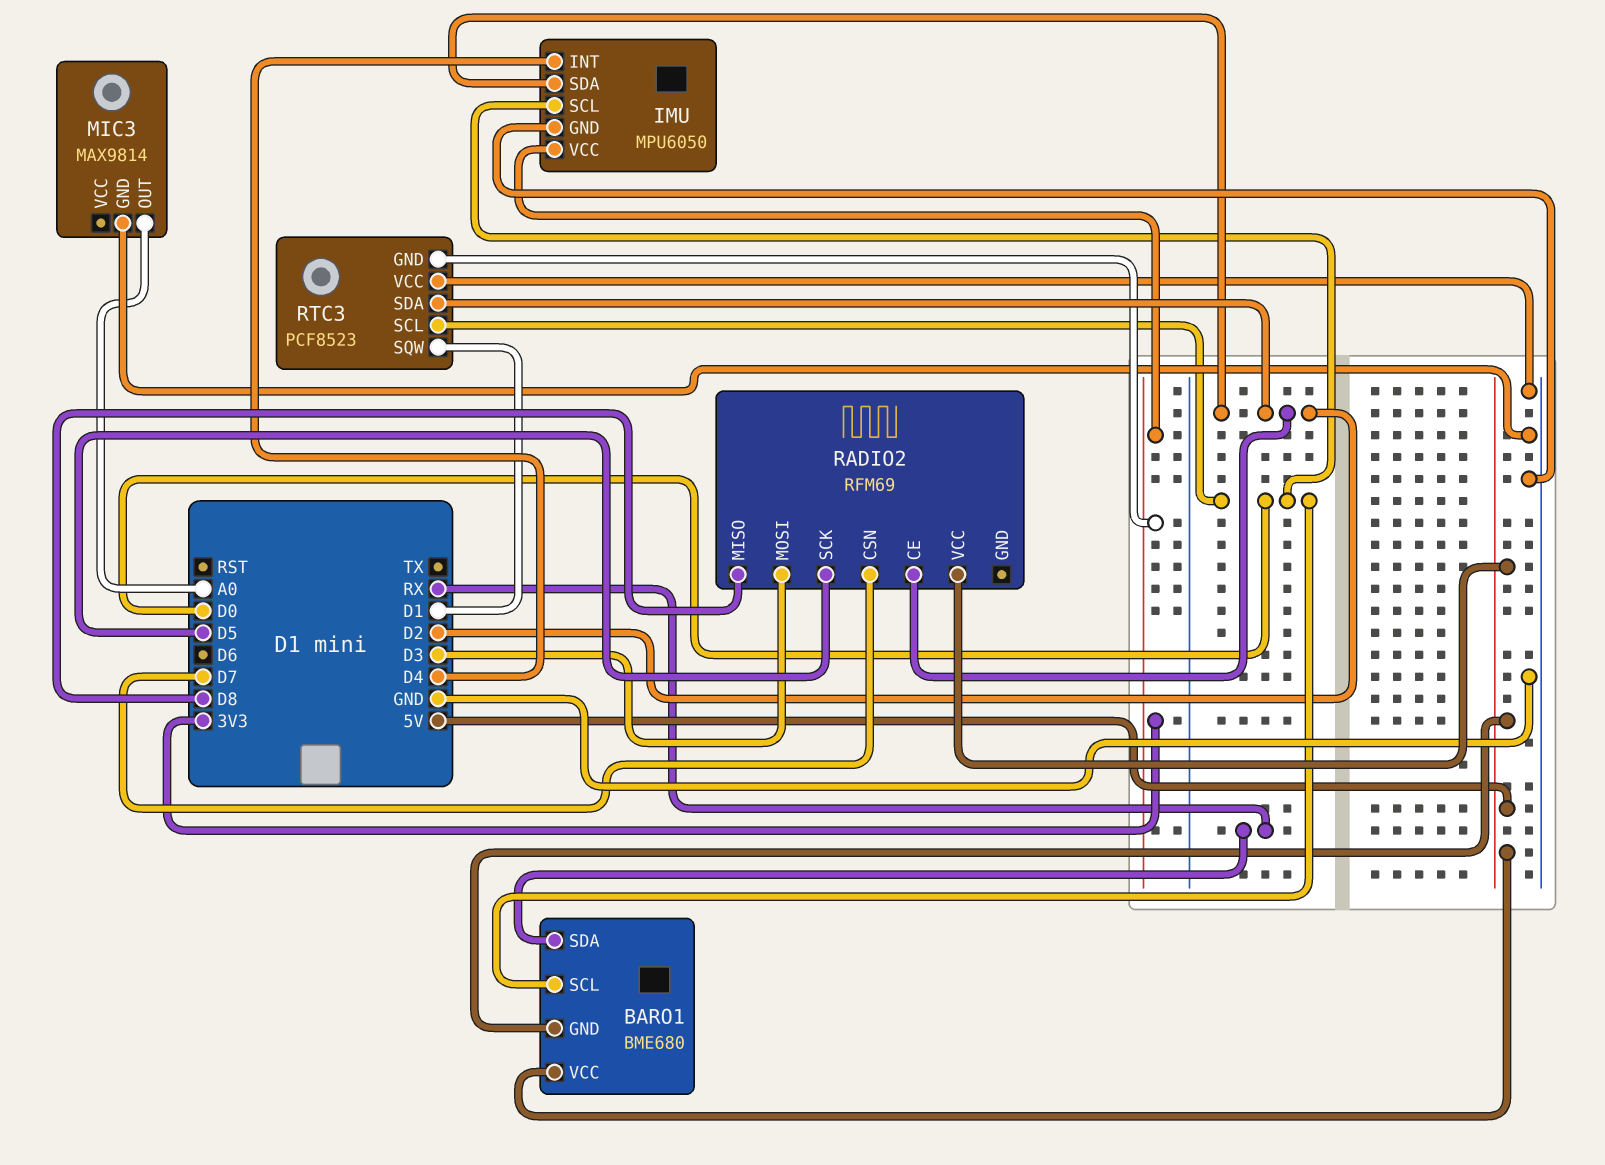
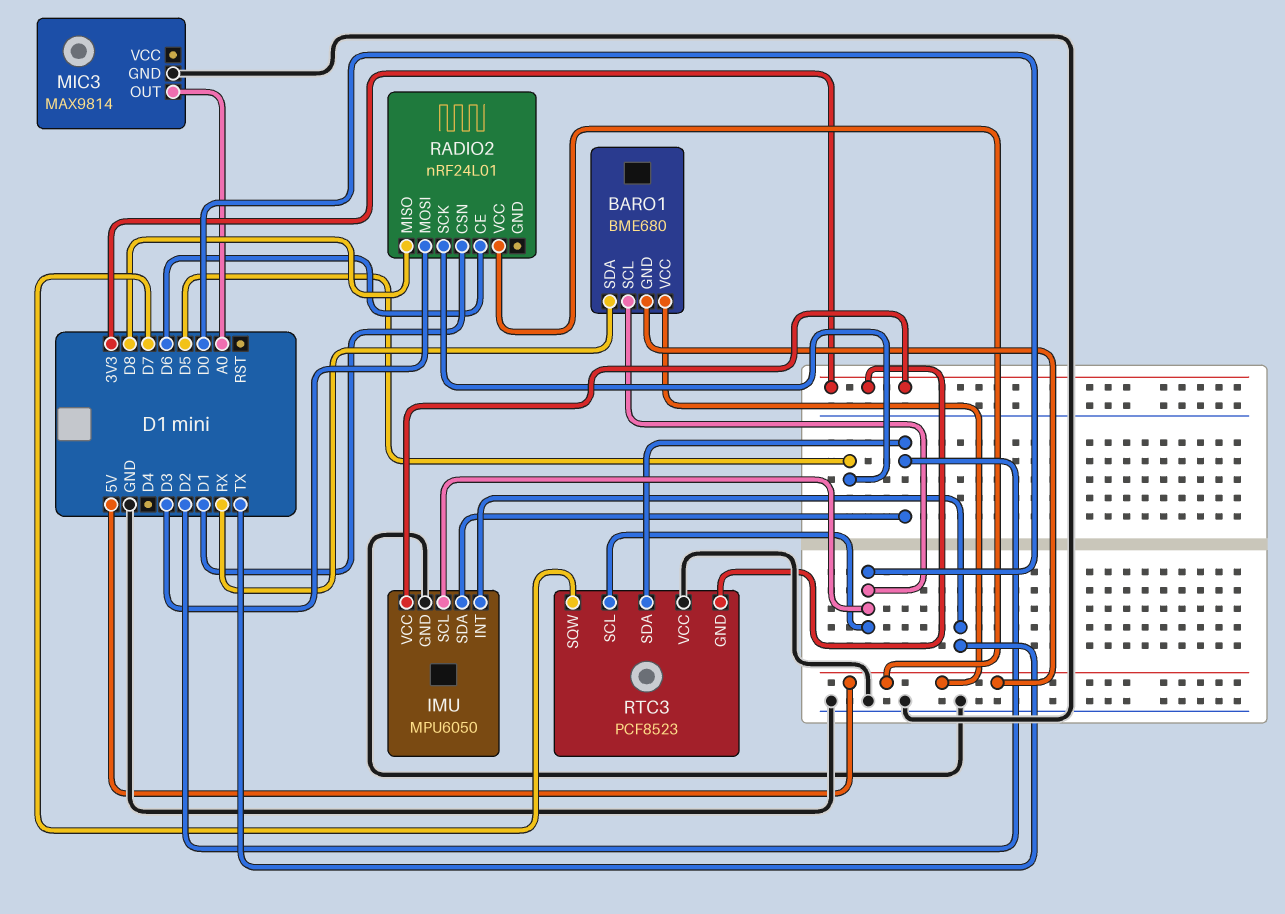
IMU pin INT: D4 -> TX
RADIO2: RFM69 -> nRF24L01
RADIO2 pin CE: D2 -> D6
RADIO2 pin CSN: D7 -> D1
RTC3 pin SQW: D1 -> D7

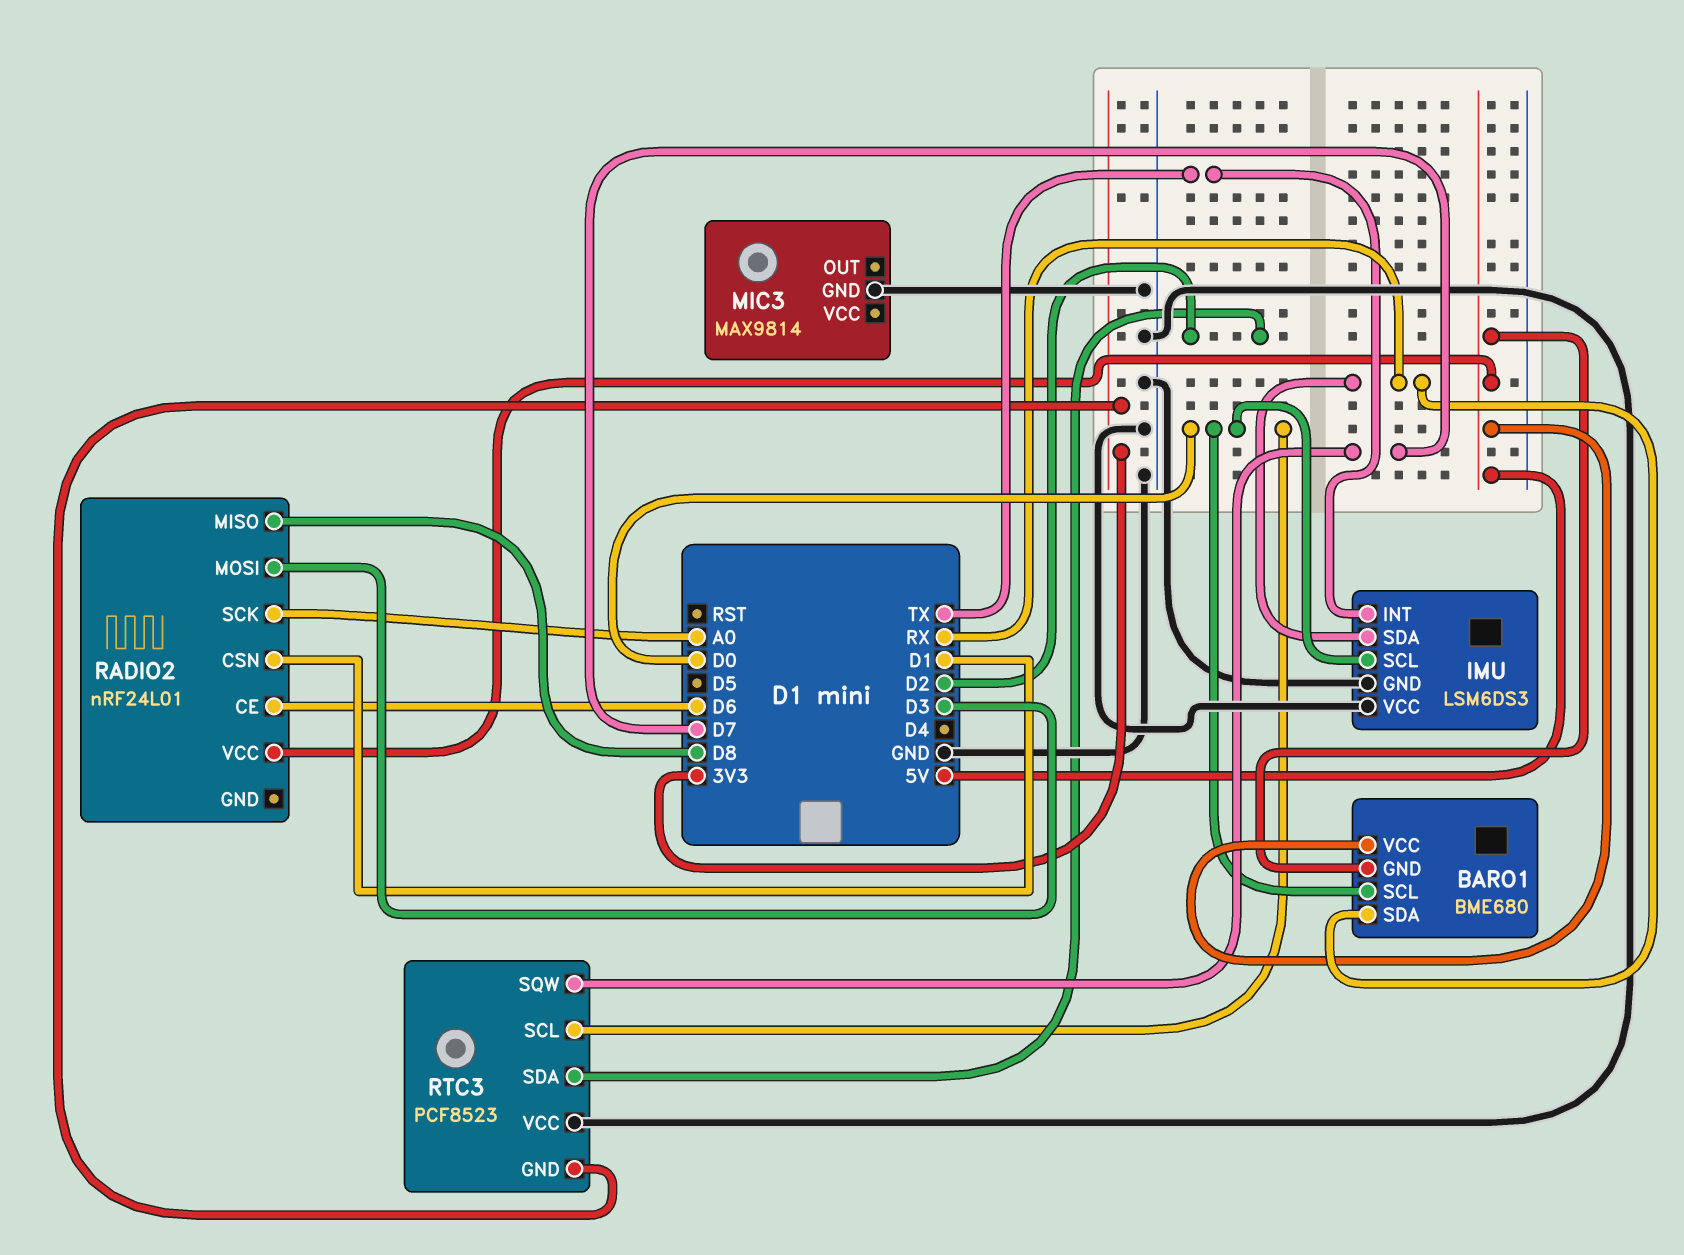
IMU: MPU6050 -> LSM6DS3
IMU pin SDA: D2 -> RX
IMU pin VCC: 3V3 -> GND
MIC3 pin OUT: A0 -> none
RADIO2 pin SCK: D5 -> A0

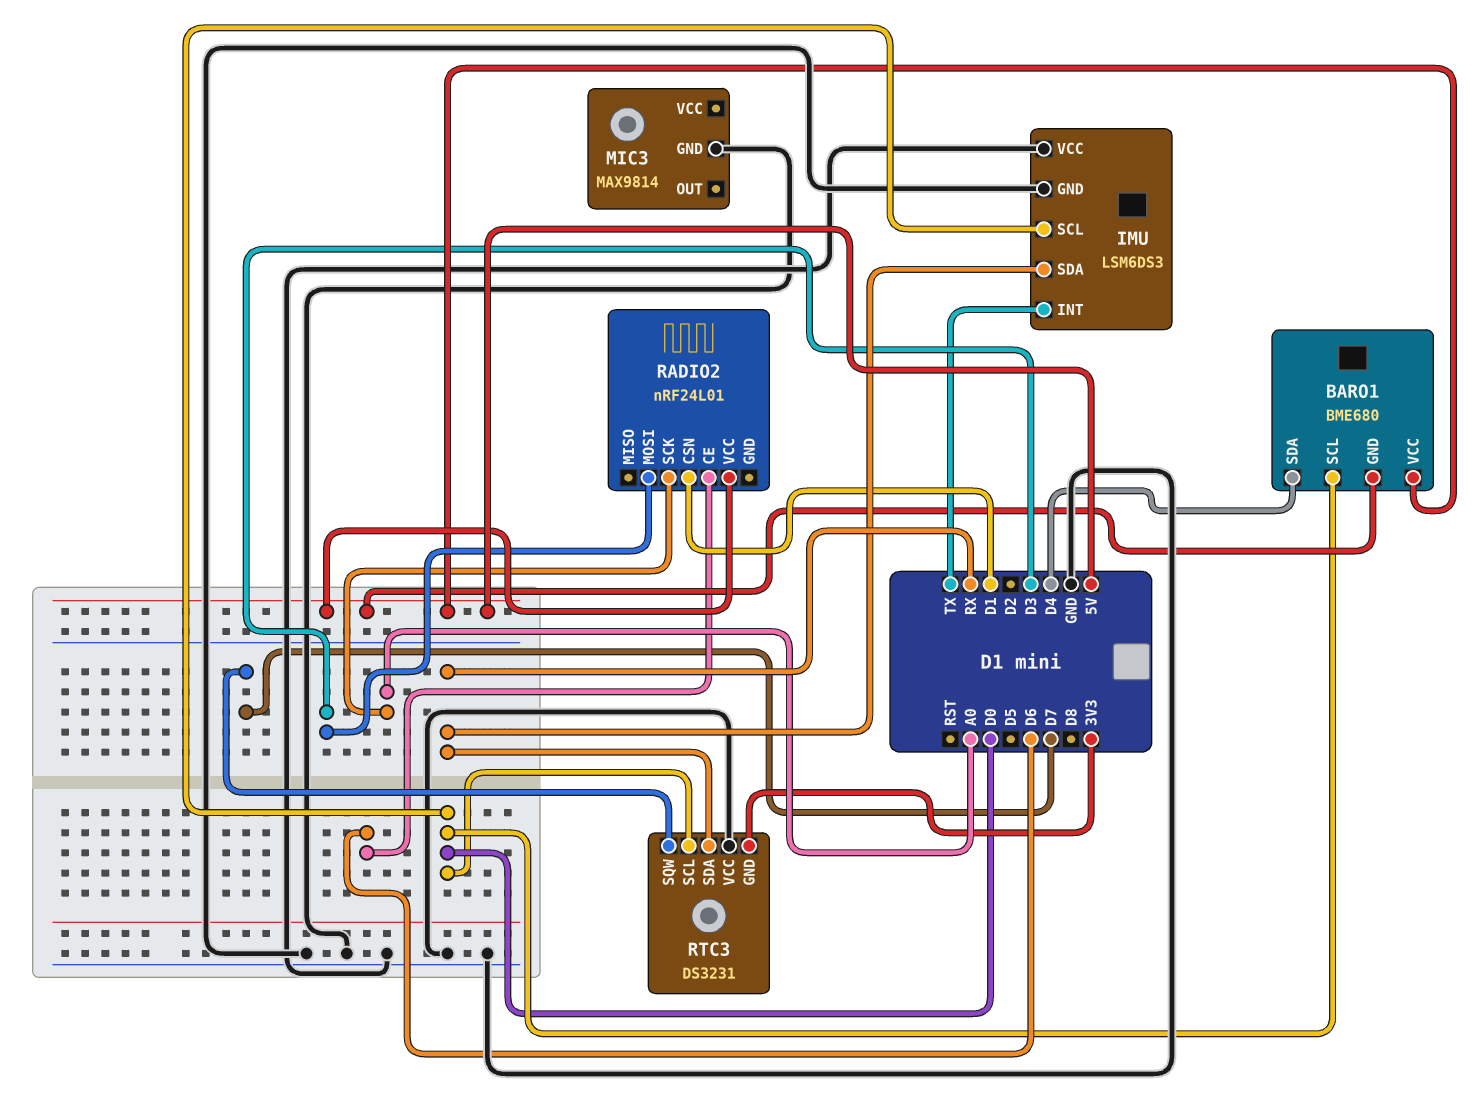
BARO1 pin SDA: RX -> D4
RADIO2 pin MISO: D8 -> none
RTC3: PCF8523 -> DS3231
RTC3 pin SDA: D2 -> RX

